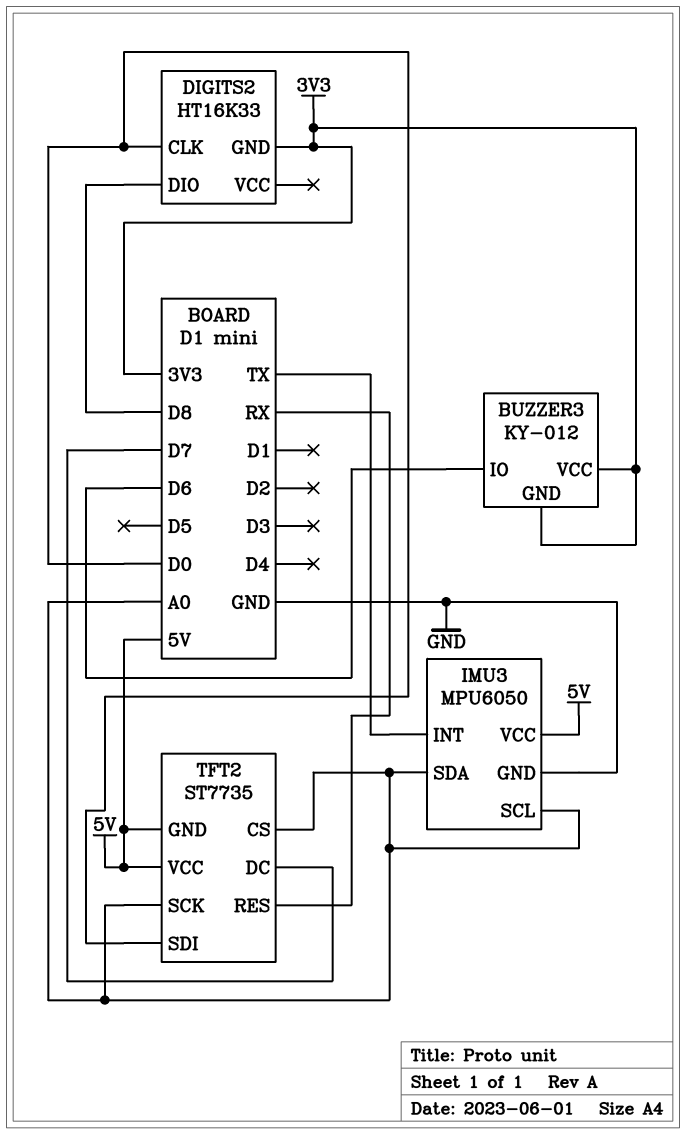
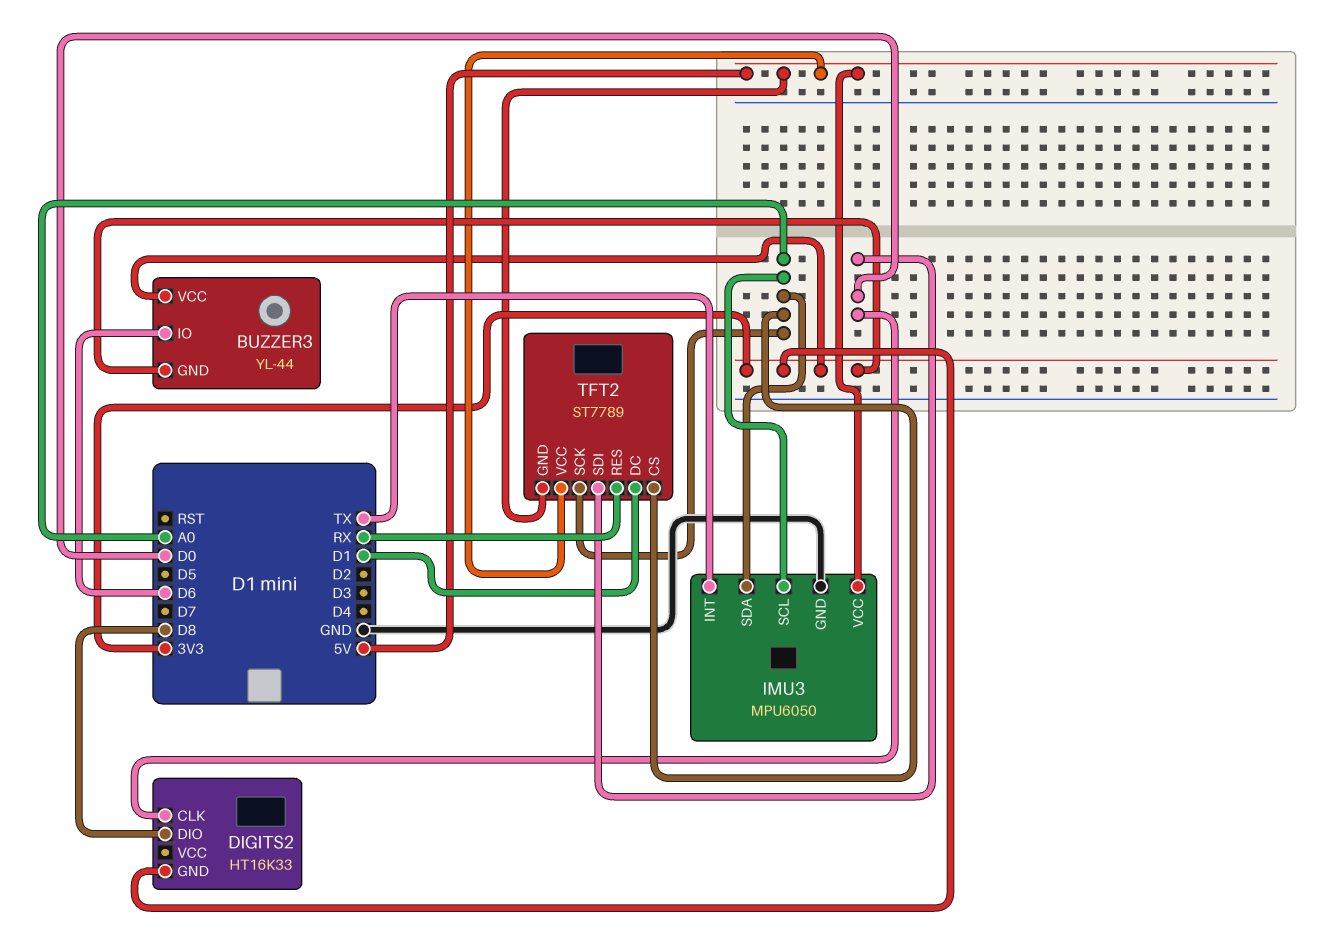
BUZZER3: KY-012 -> YL-44
TFT2: ST7735 -> ST7789
TFT2 pin DC: D7 -> D1

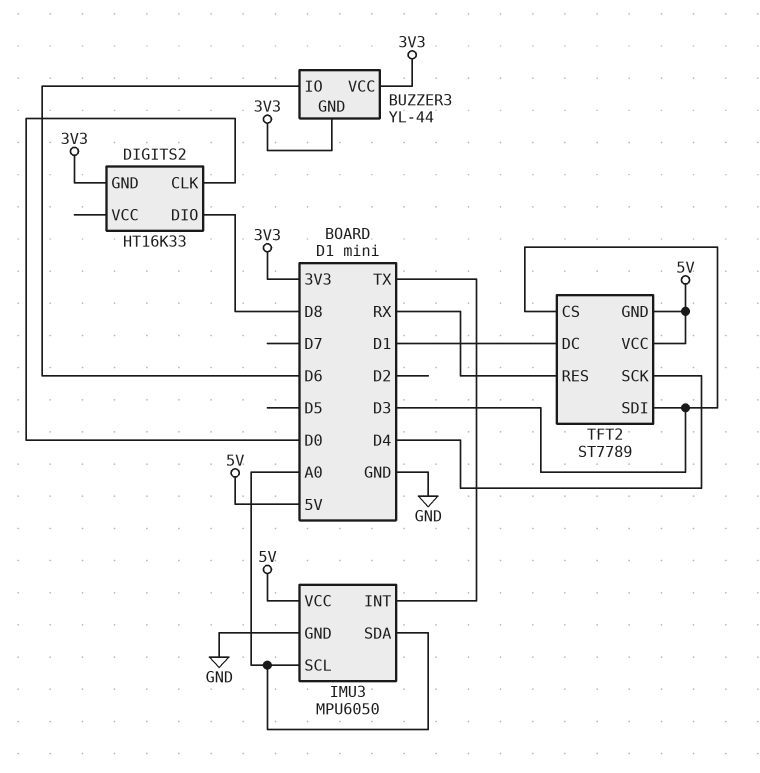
TFT2 pin CS: A0 -> D3
TFT2 pin SCK: A0 -> D4
TFT2 pin SDI: D0 -> D3

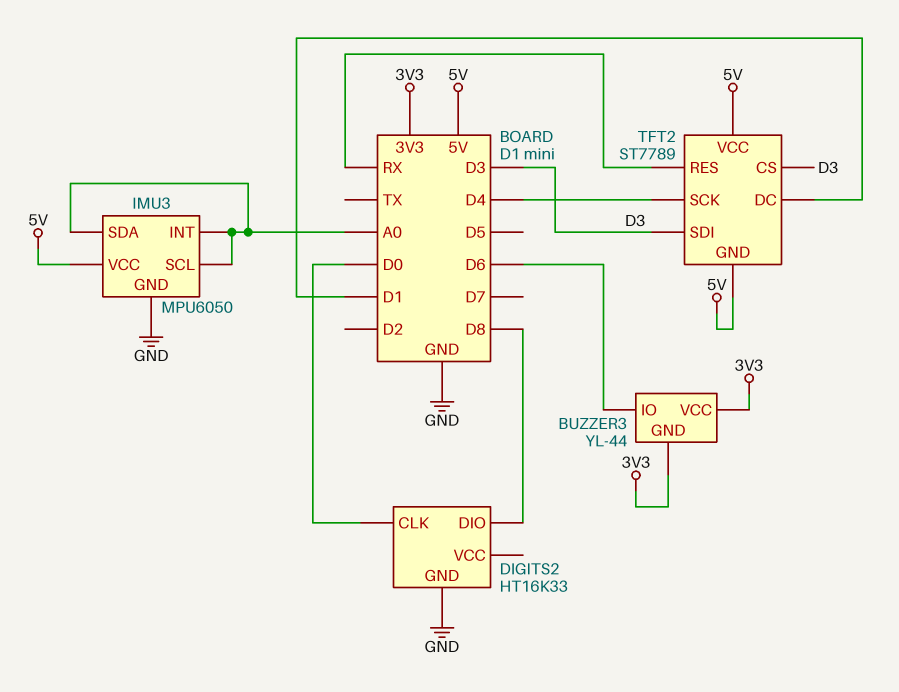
DIGITS2 pin GND: 3V3 -> GND
IMU3 pin INT: TX -> A0

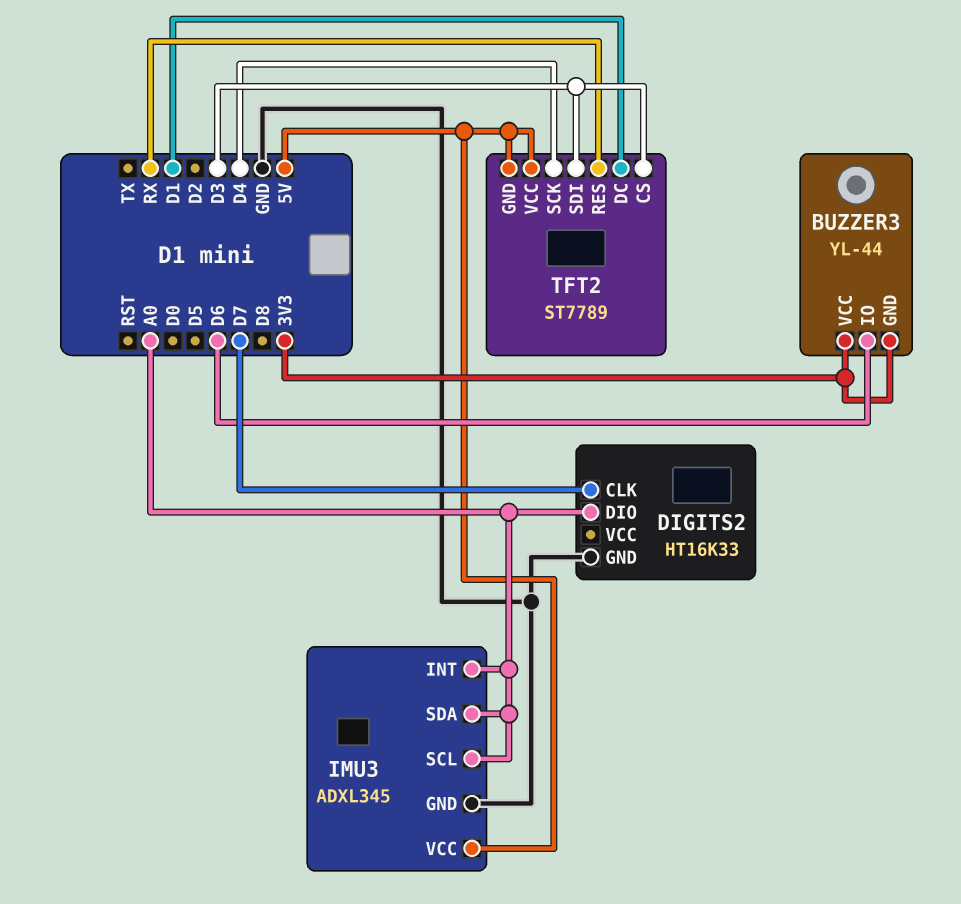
DIGITS2 pin CLK: D0 -> D7
DIGITS2 pin DIO: D8 -> A0
IMU3: MPU6050 -> ADXL345

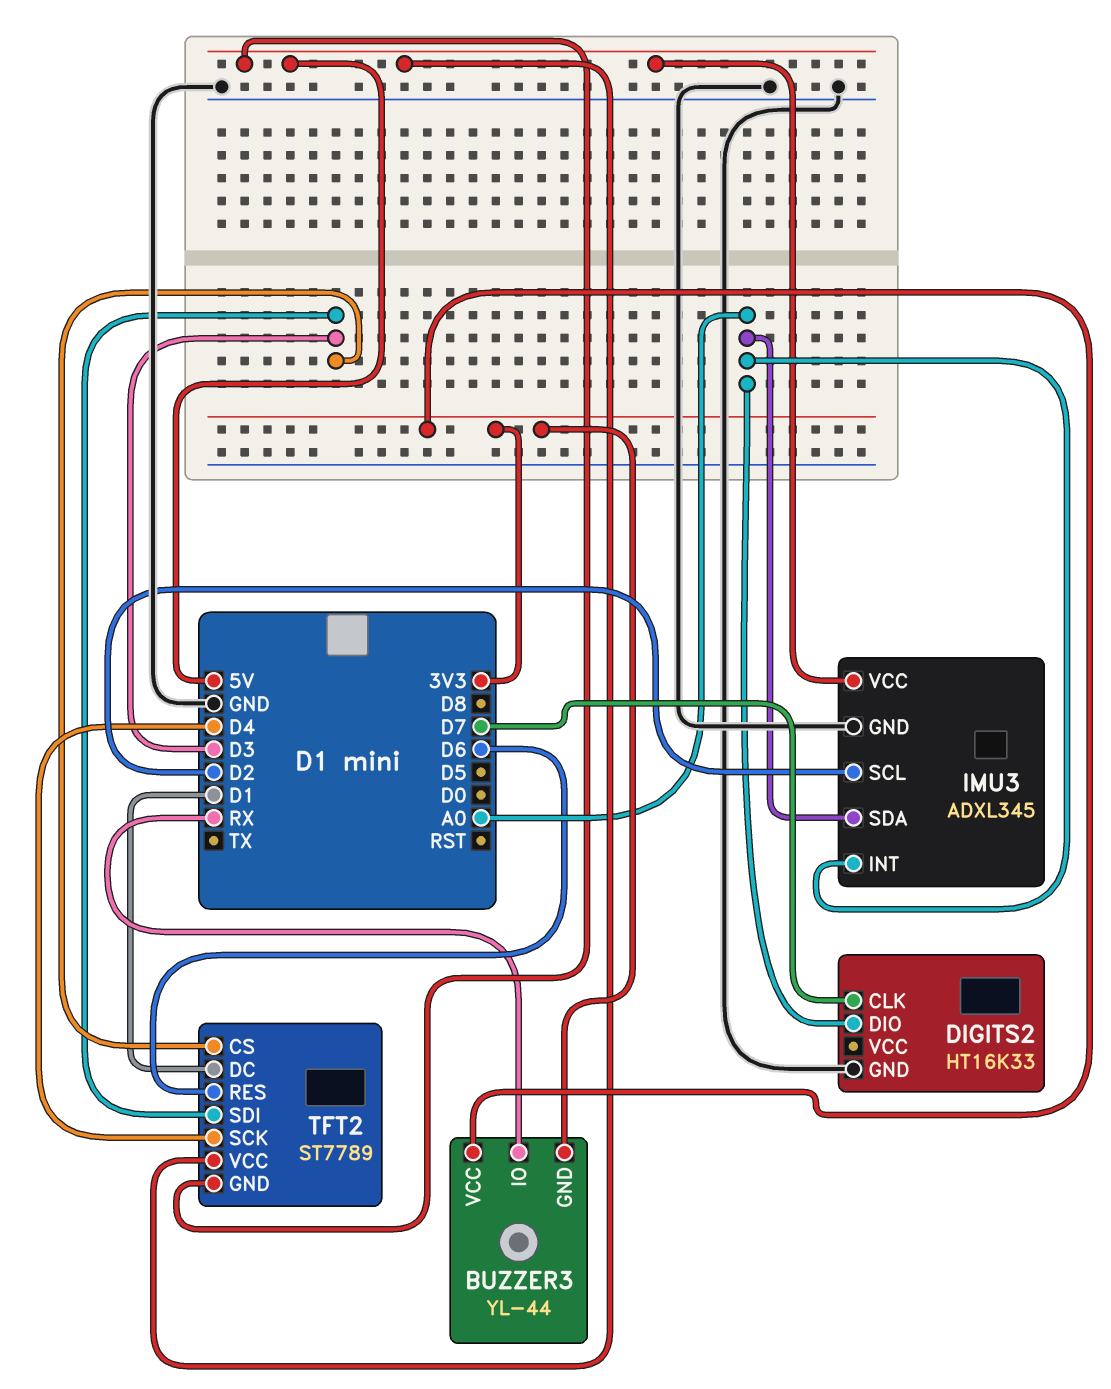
BUZZER3 pin IO: D6 -> RX
IMU3 pin SCL: A0 -> D2
TFT2 pin RES: RX -> D6

